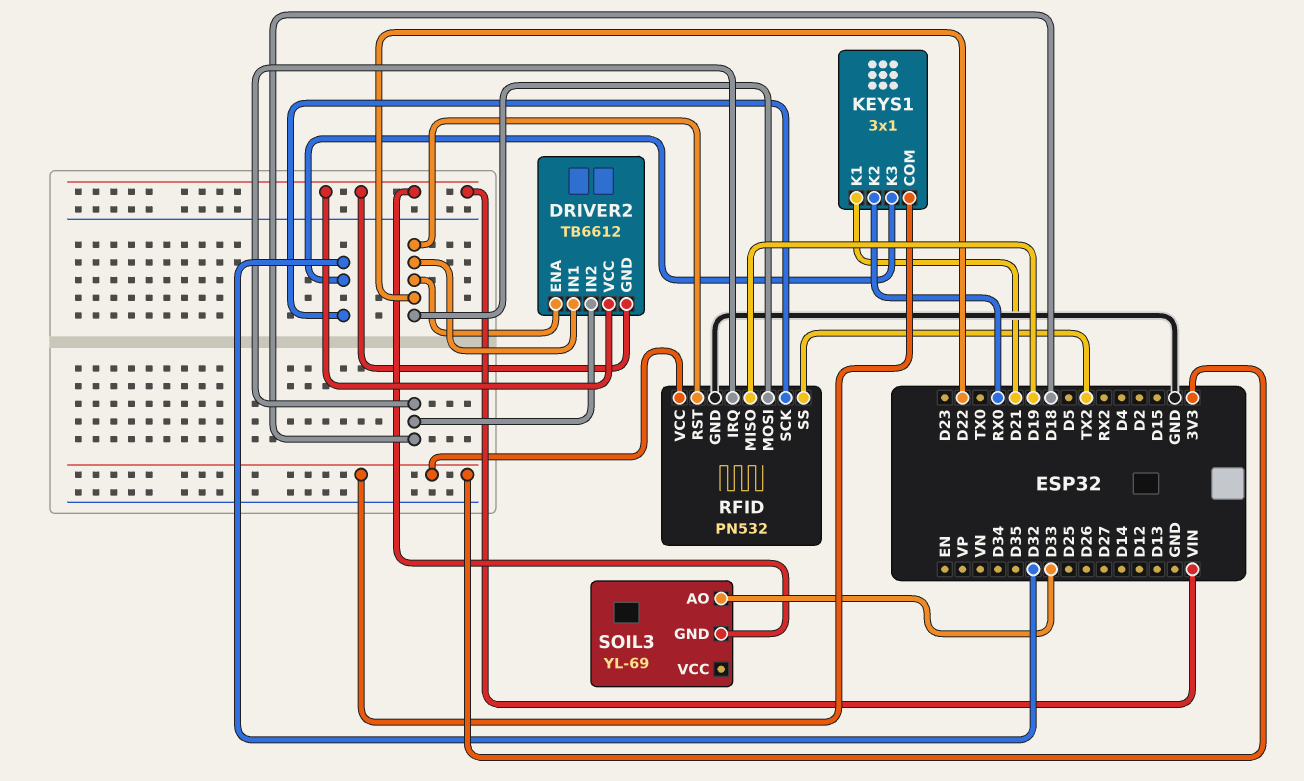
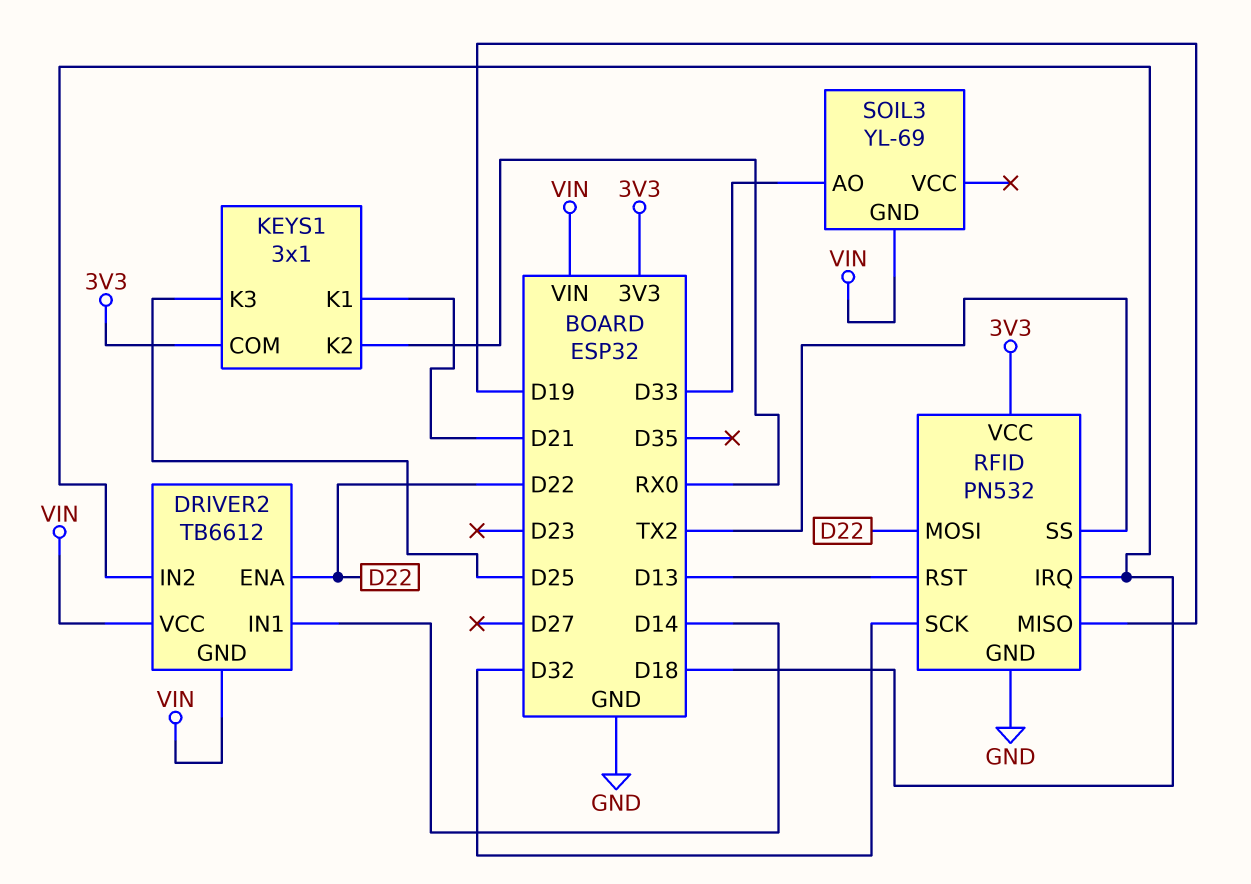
DRIVER2 pin IN1: D22 -> D14
KEYS1 pin K3: D32 -> D25
RFID pin RST: D22 -> D13

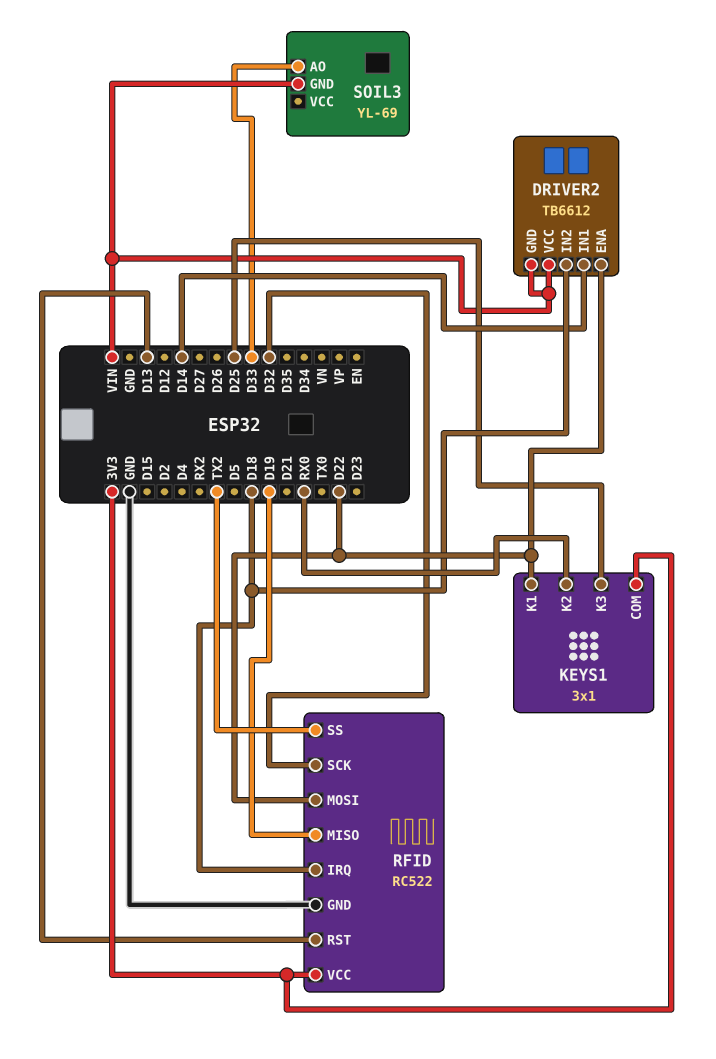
KEYS1 pin K1: D21 -> D22
RFID: PN532 -> RC522

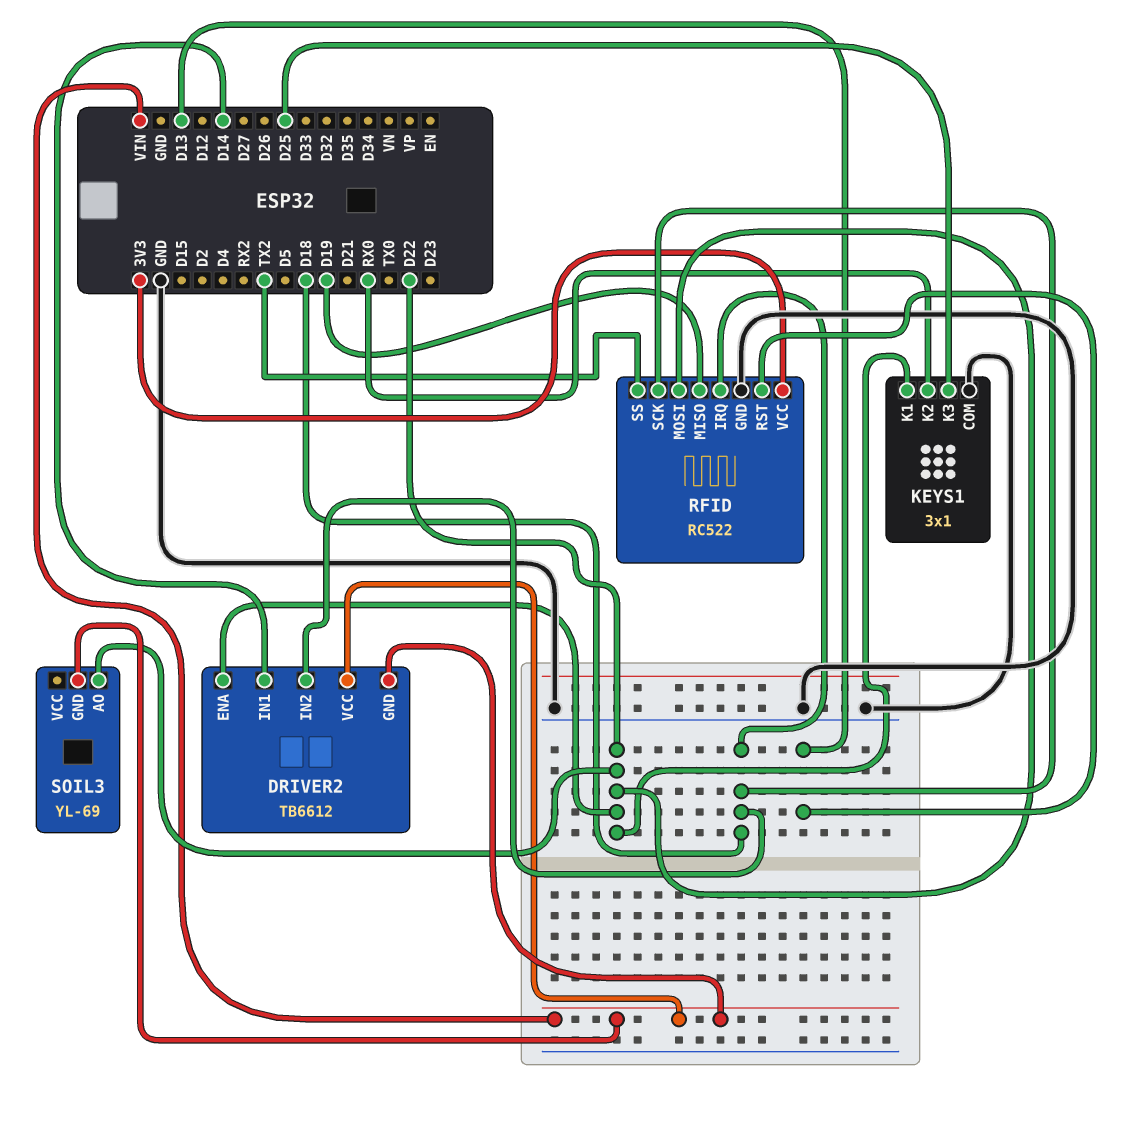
KEYS1 pin COM: 3V3 -> GND
RFID pin SCK: D32 -> D18
SOIL3 pin AO: D33 -> D22

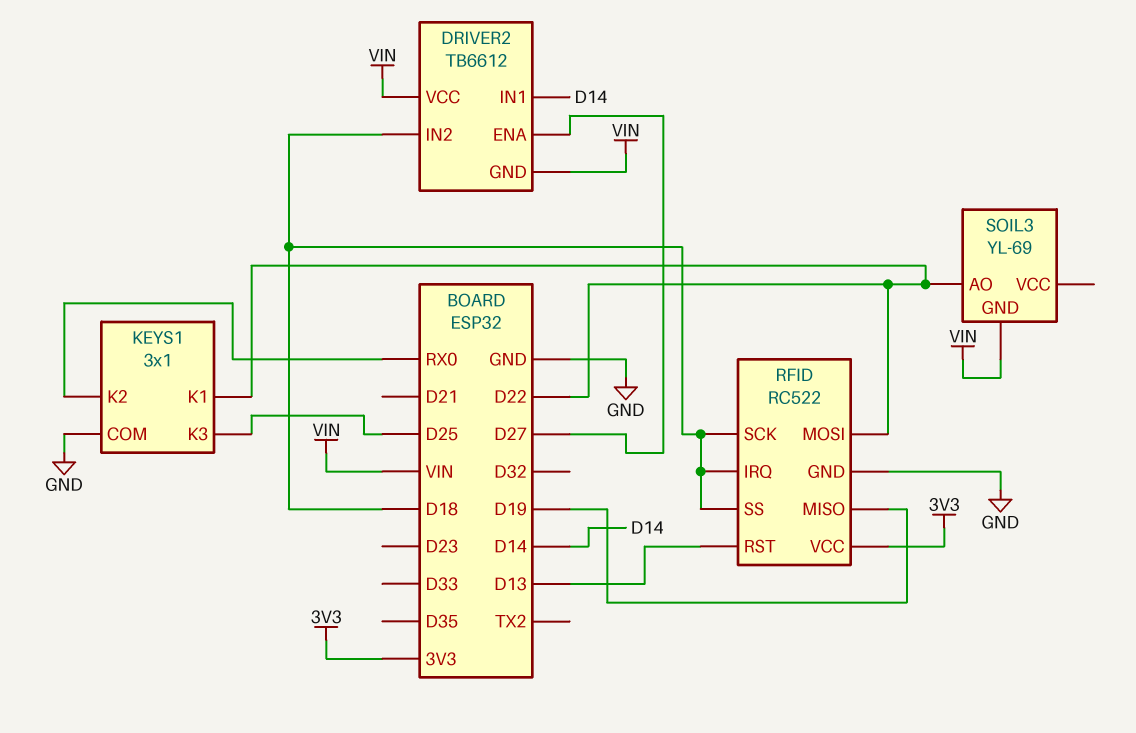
DRIVER2 pin ENA: D22 -> D27
RFID pin SS: TX2 -> D18

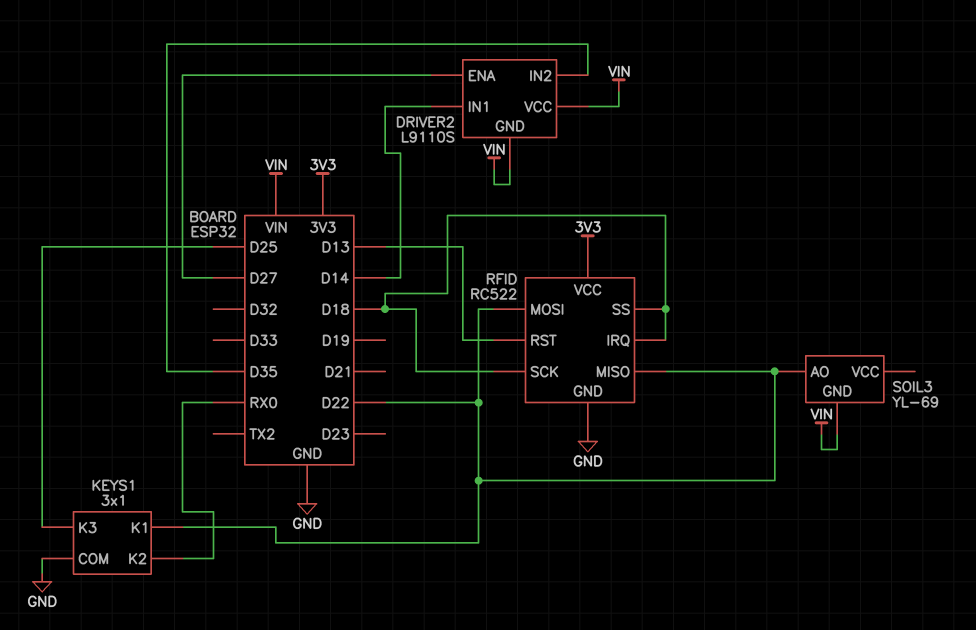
DRIVER2: TB6612 -> L9110S
DRIVER2 pin IN2: D18 -> D35
RFID pin MISO: D19 -> D22

